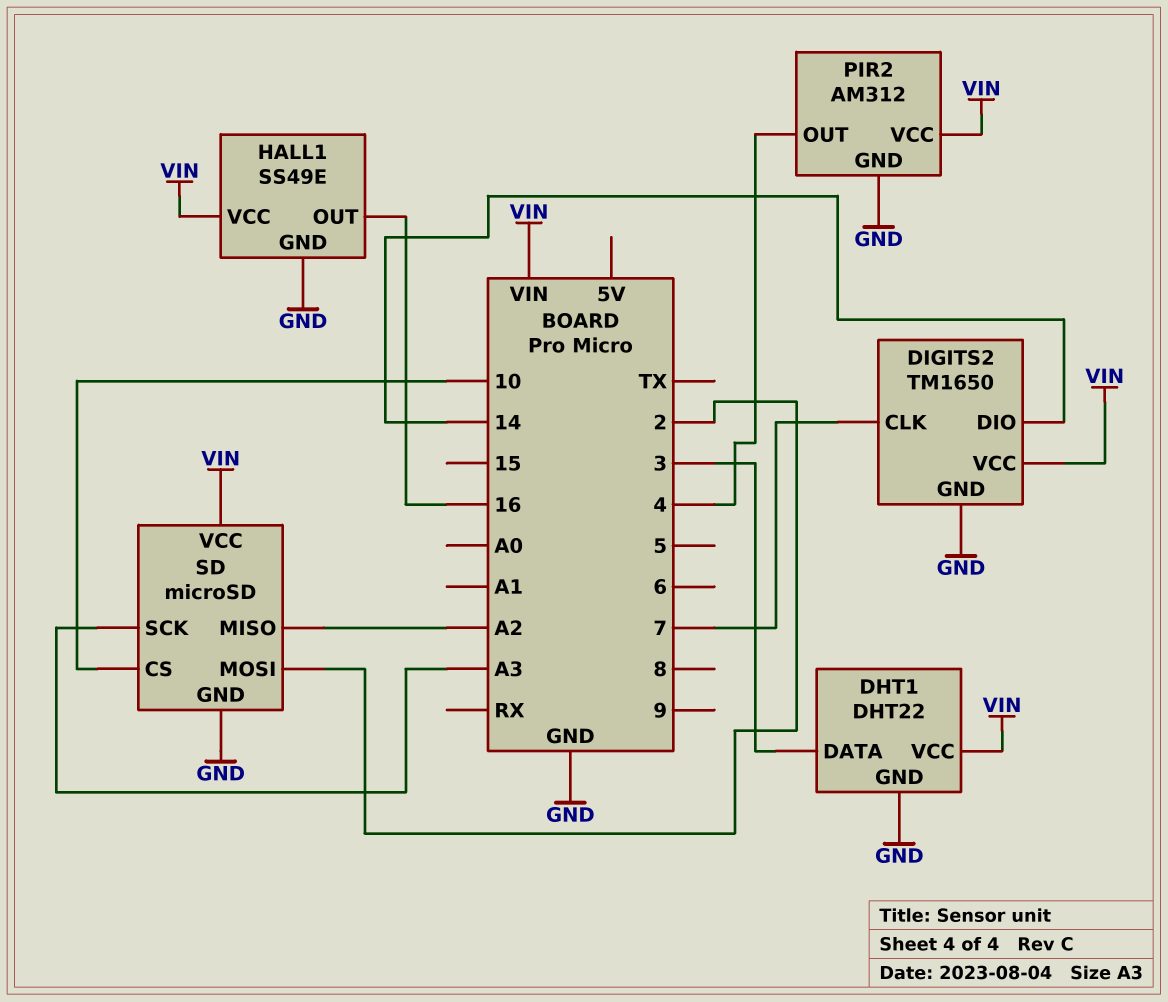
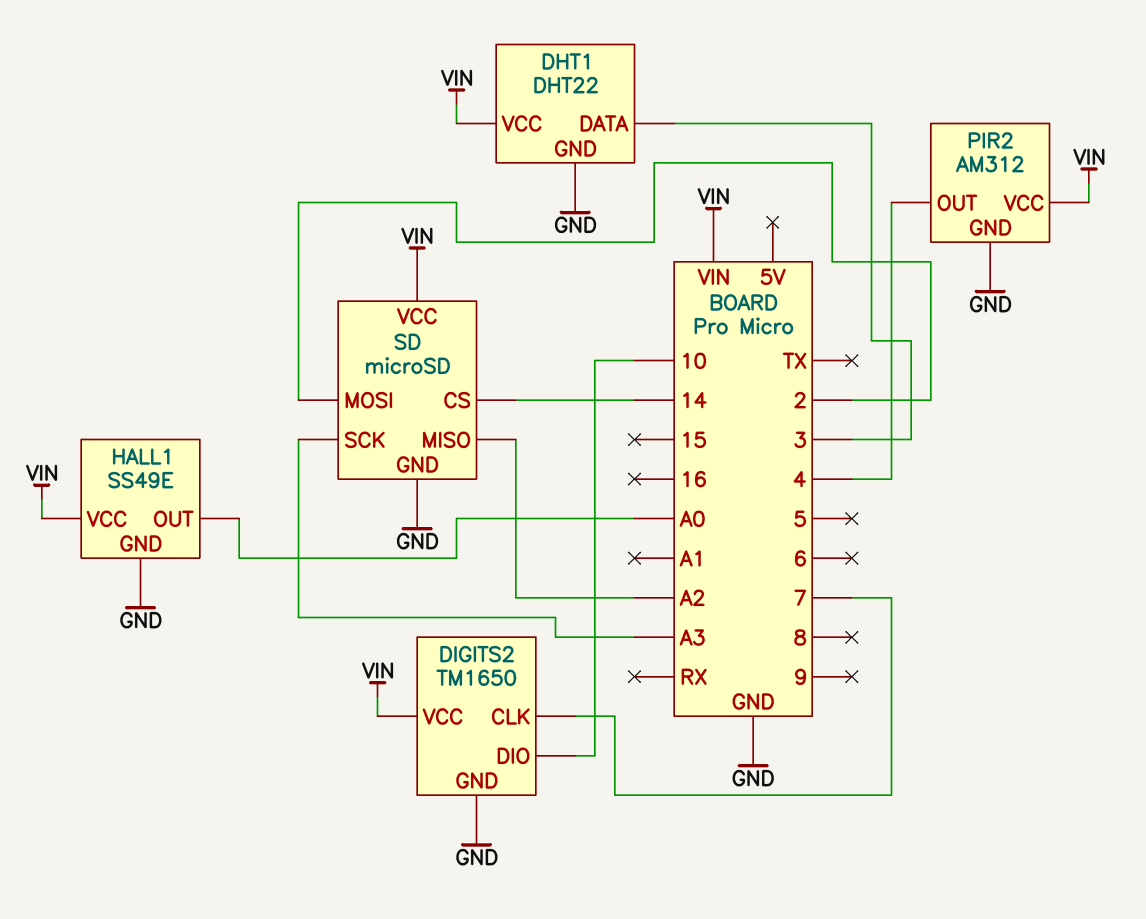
DIGITS2 pin DIO: 14 -> 10
HALL1 pin OUT: 16 -> A0
SD pin CS: 10 -> 14

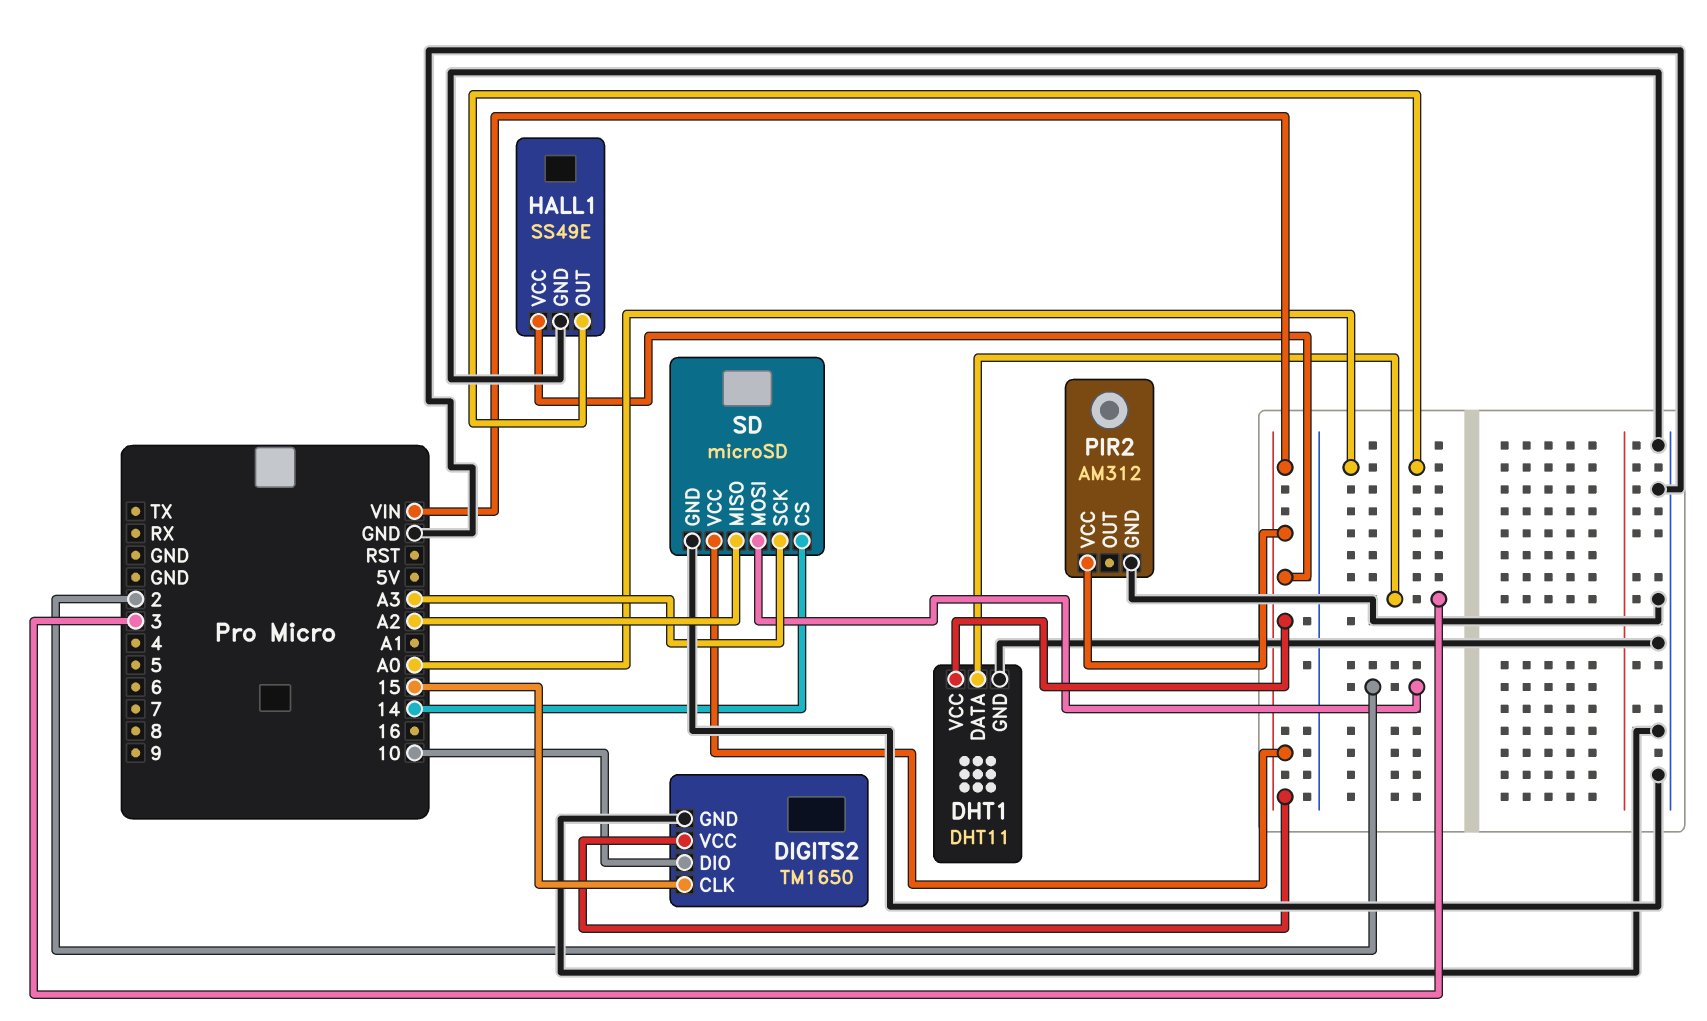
DHT1: DHT22 -> DHT11
DIGITS2 pin CLK: 7 -> 15
PIR2 pin OUT: 4 -> none

